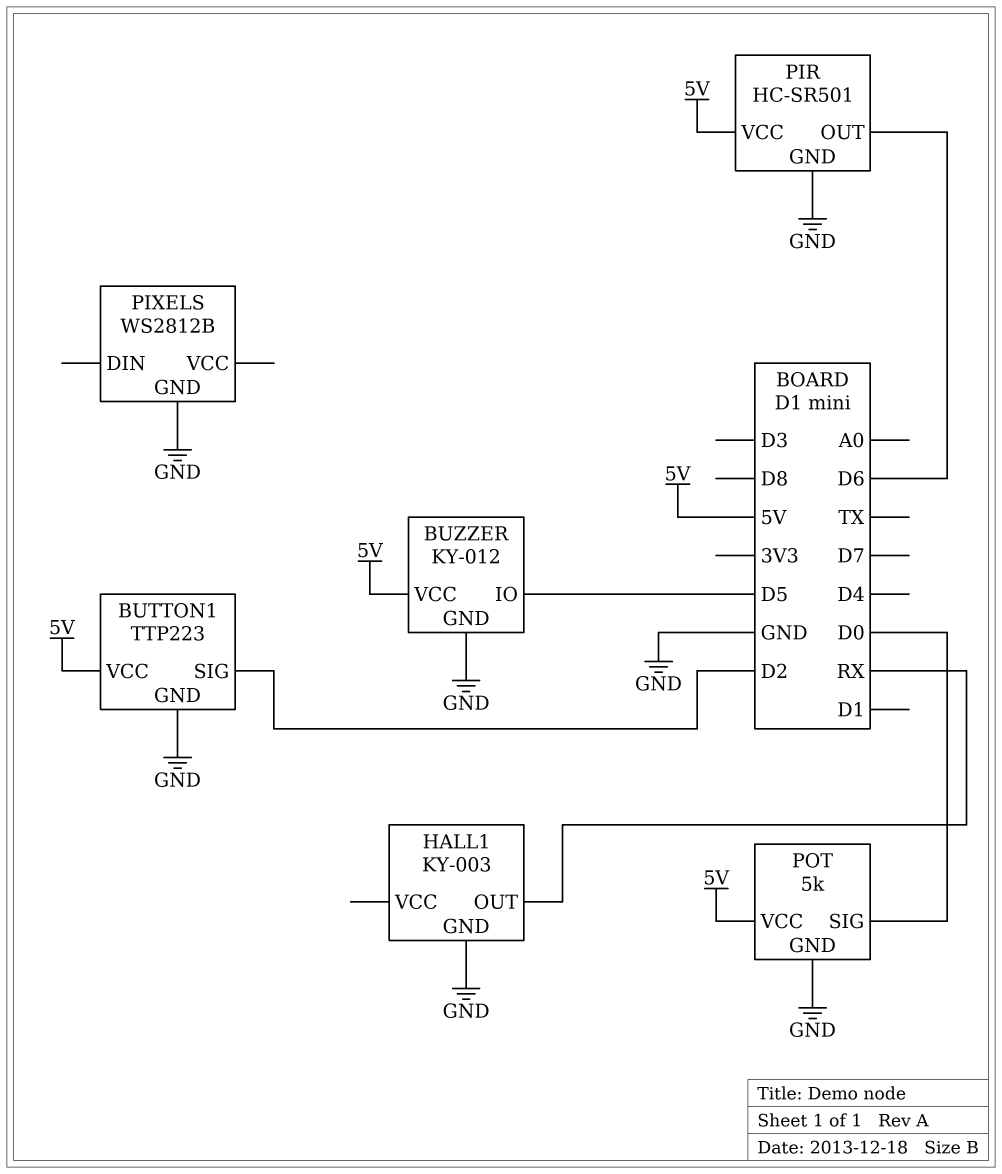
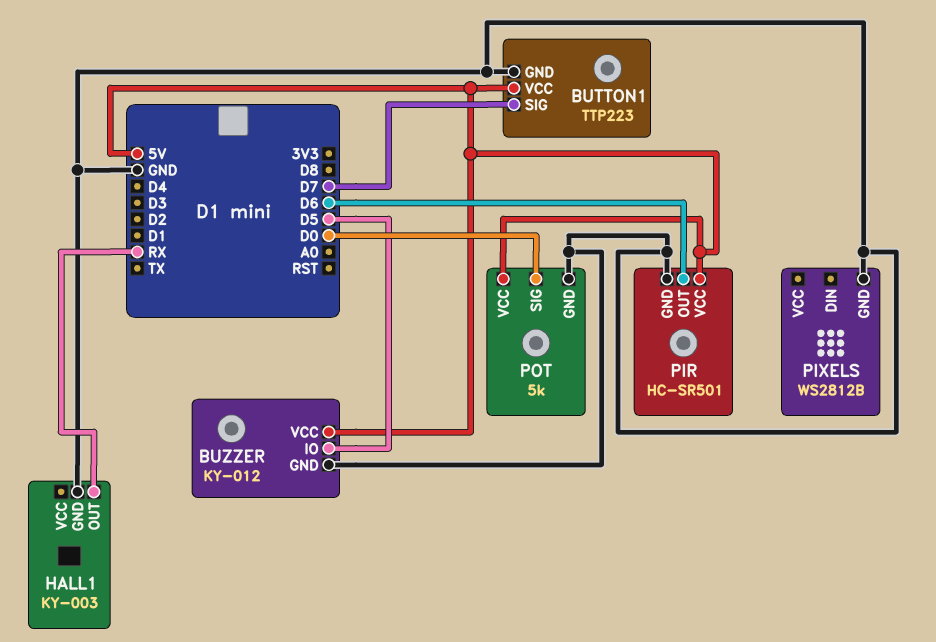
BUTTON1 pin SIG: D2 -> D7

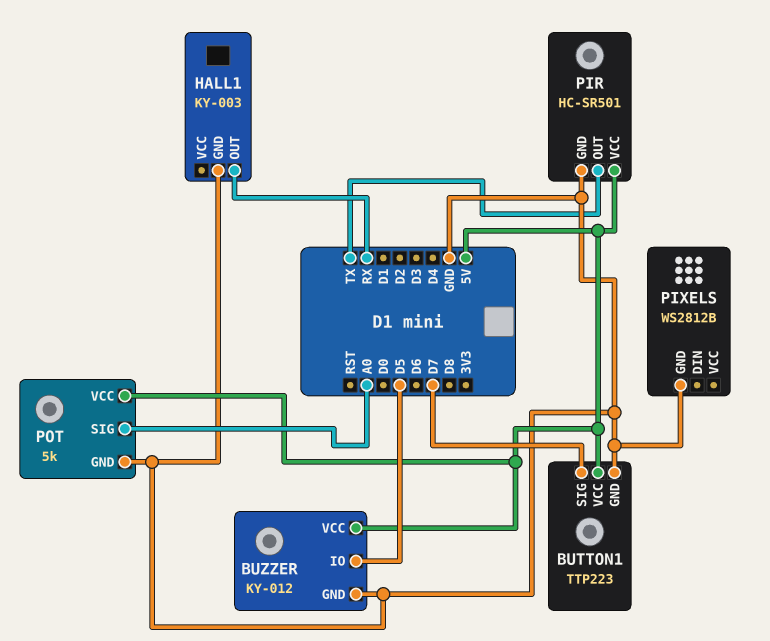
PIR pin OUT: D6 -> TX
POT pin SIG: D0 -> A0

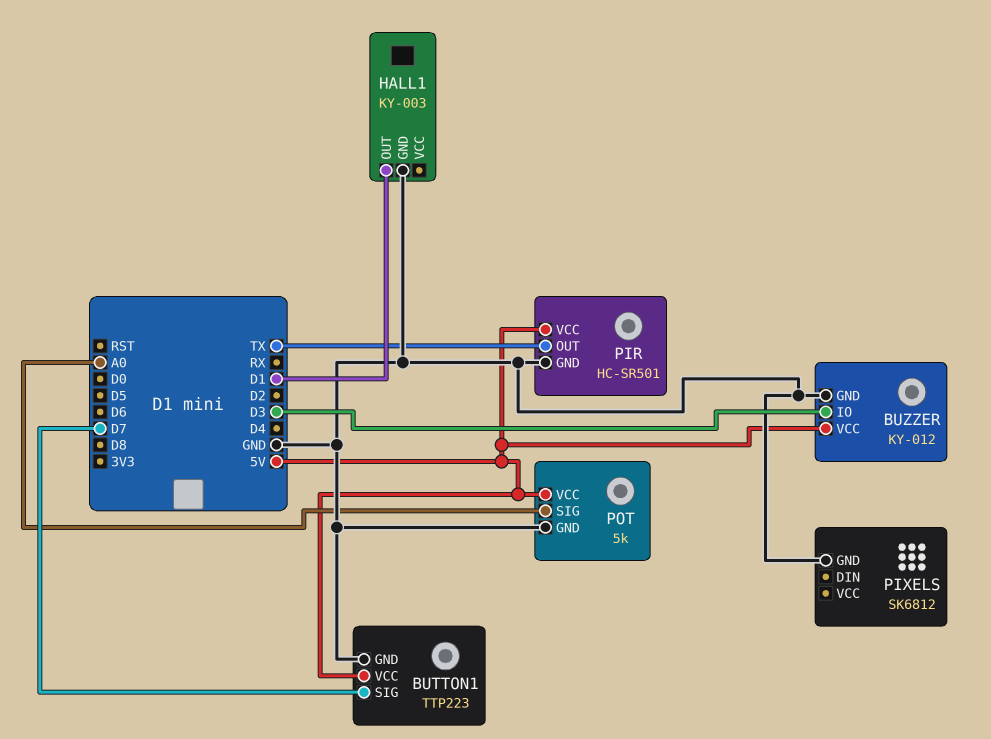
BUZZER pin IO: D5 -> D3
HALL1 pin OUT: RX -> D1
PIXELS: WS2812B -> SK6812

